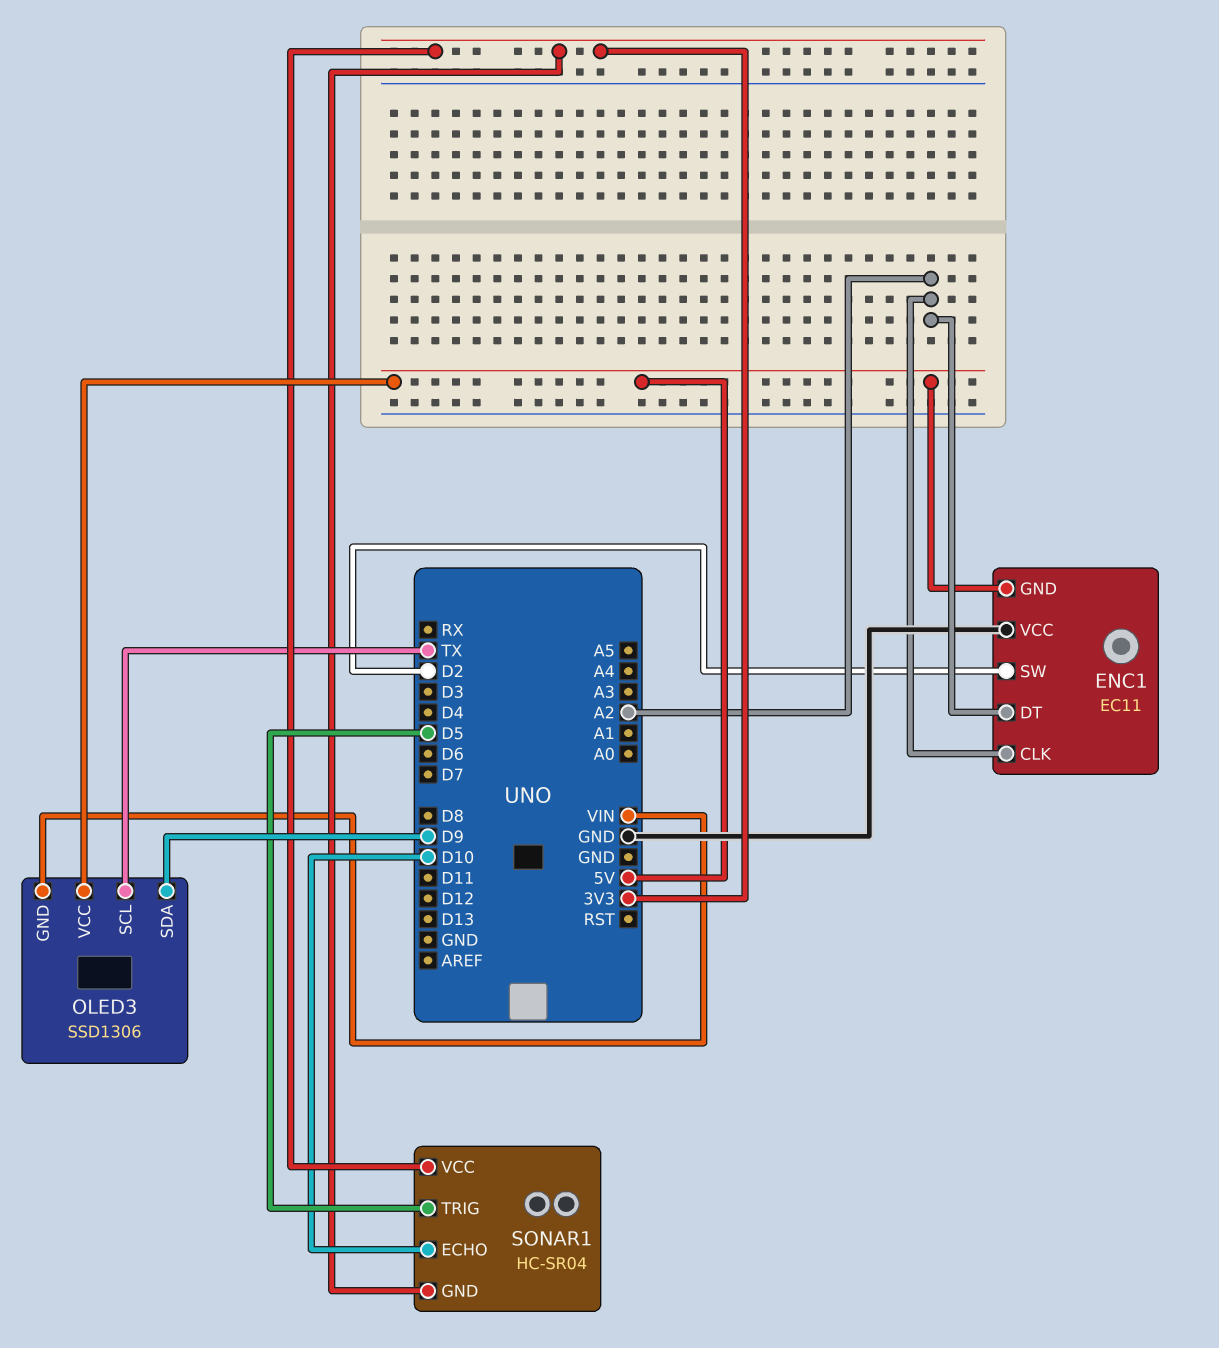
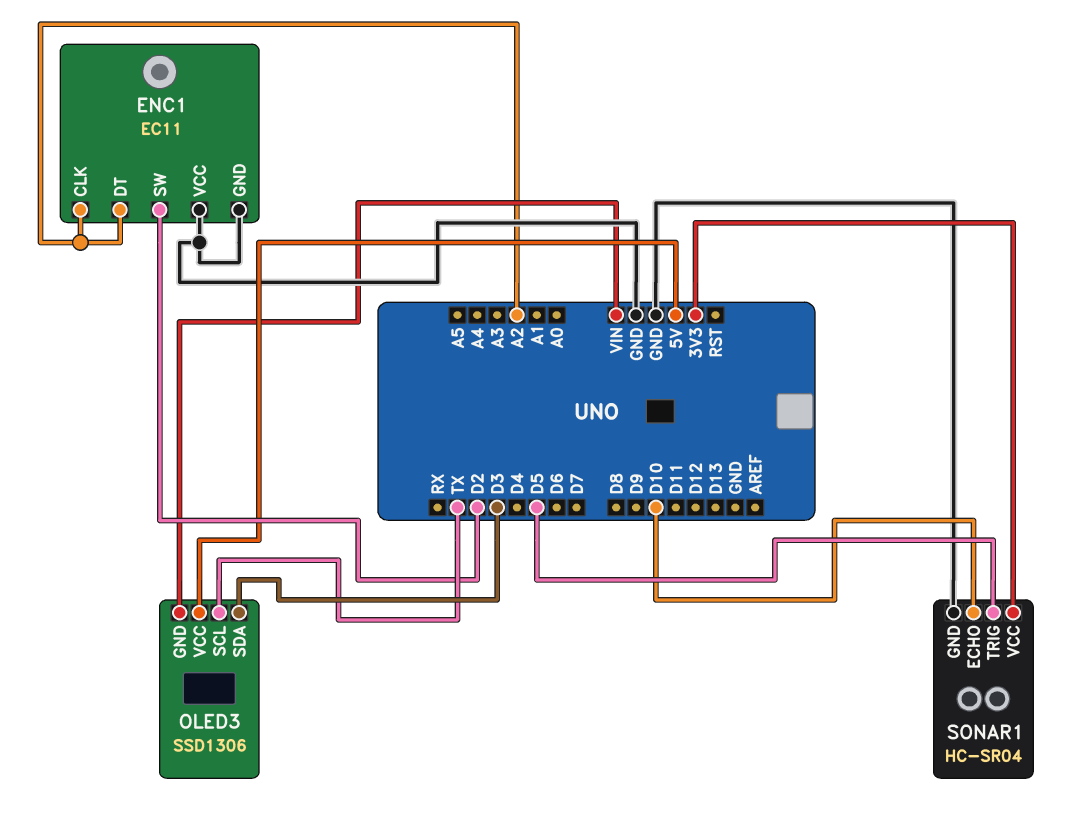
ENC1 pin GND: 5V -> GND
OLED3 pin SDA: D9 -> D3
SONAR1 pin GND: 3V3 -> GND

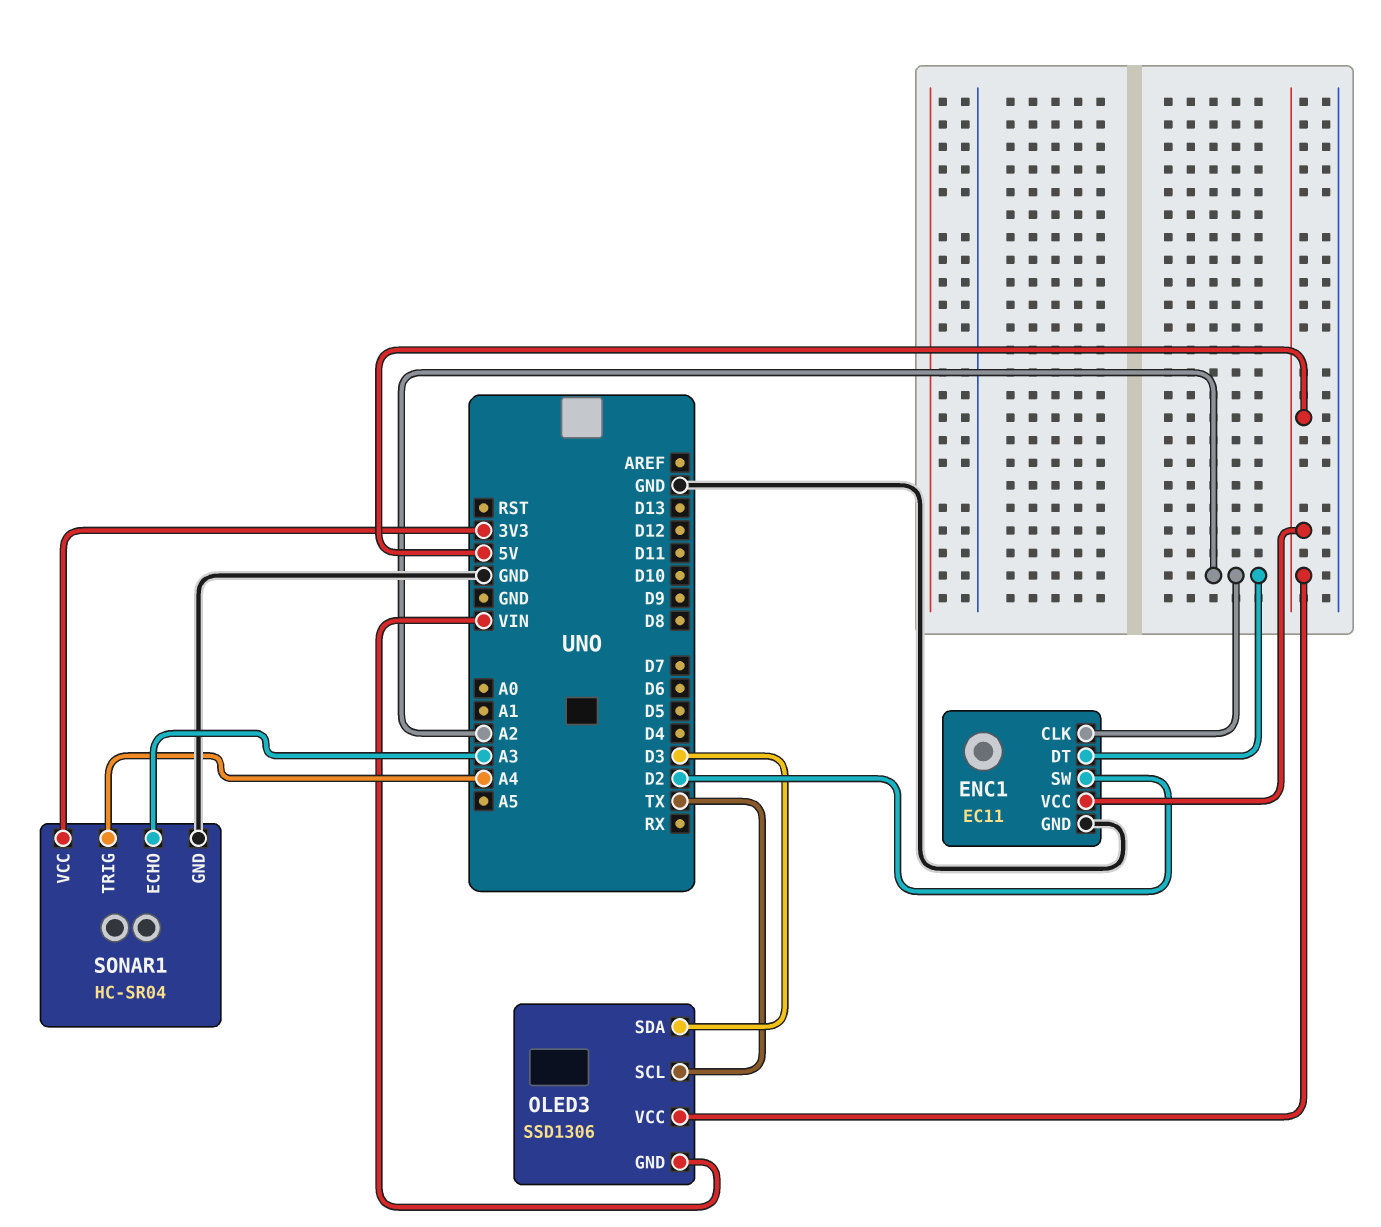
ENC1 pin VCC: GND -> 5V
SONAR1 pin ECHO: D10 -> A3
SONAR1 pin TRIG: D5 -> A4

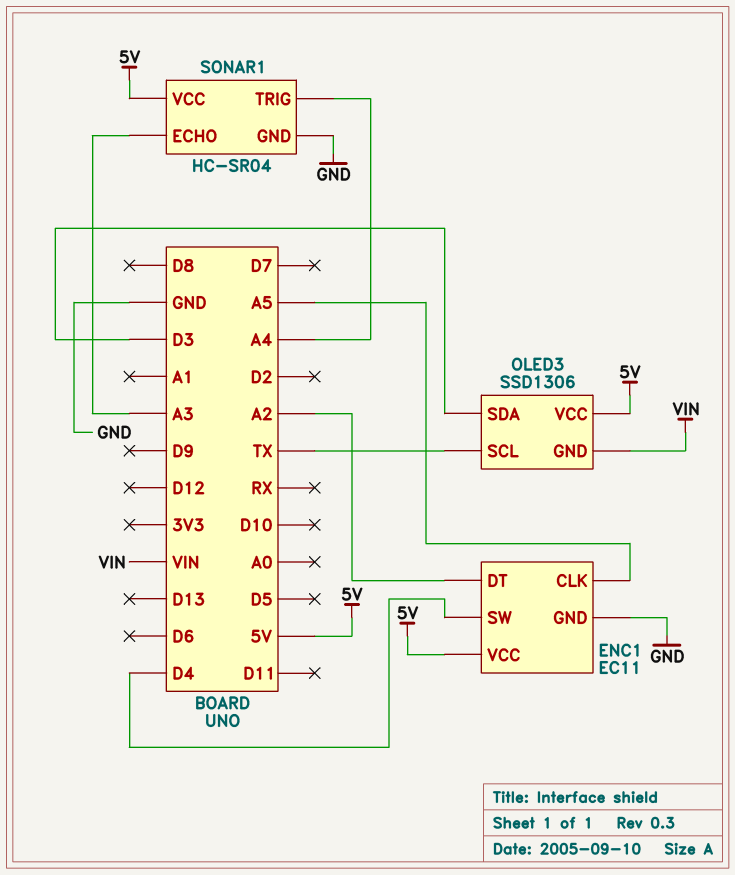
ENC1 pin CLK: A2 -> A5
ENC1 pin SW: D2 -> D4
SONAR1 pin VCC: 3V3 -> 5V

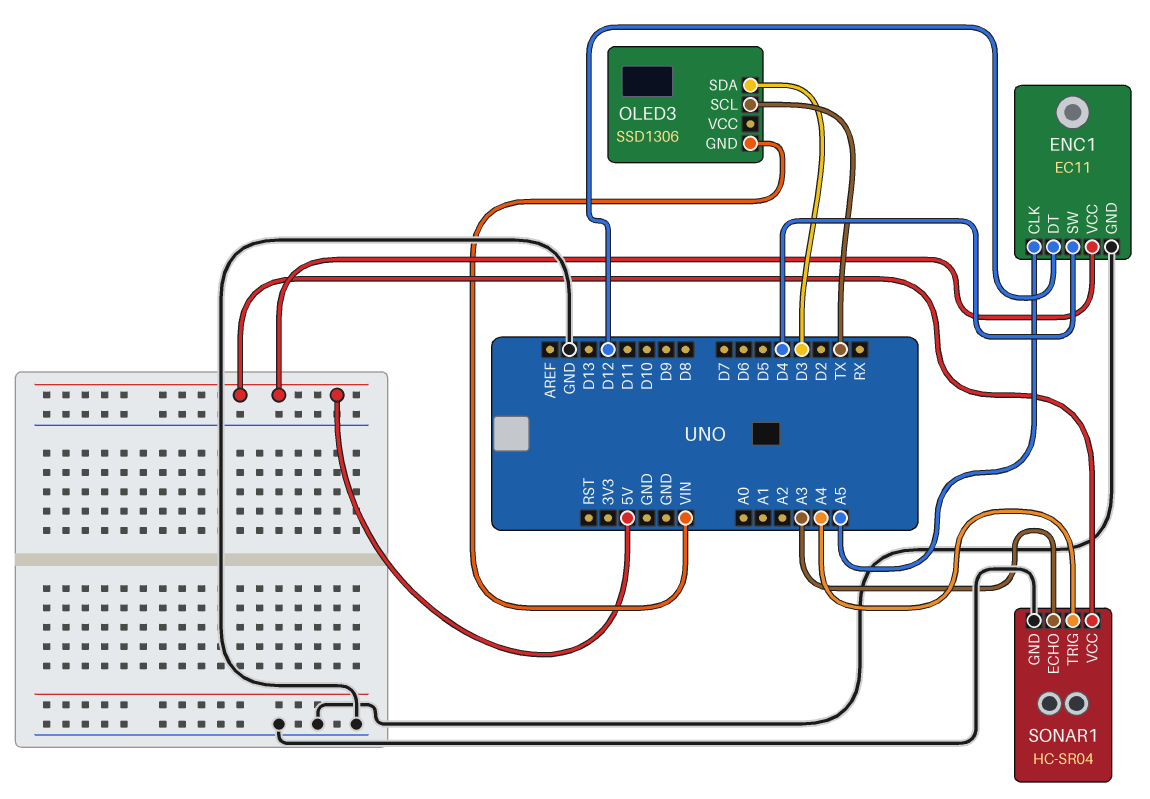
ENC1 pin DT: A2 -> D12
OLED3 pin VCC: 5V -> none

